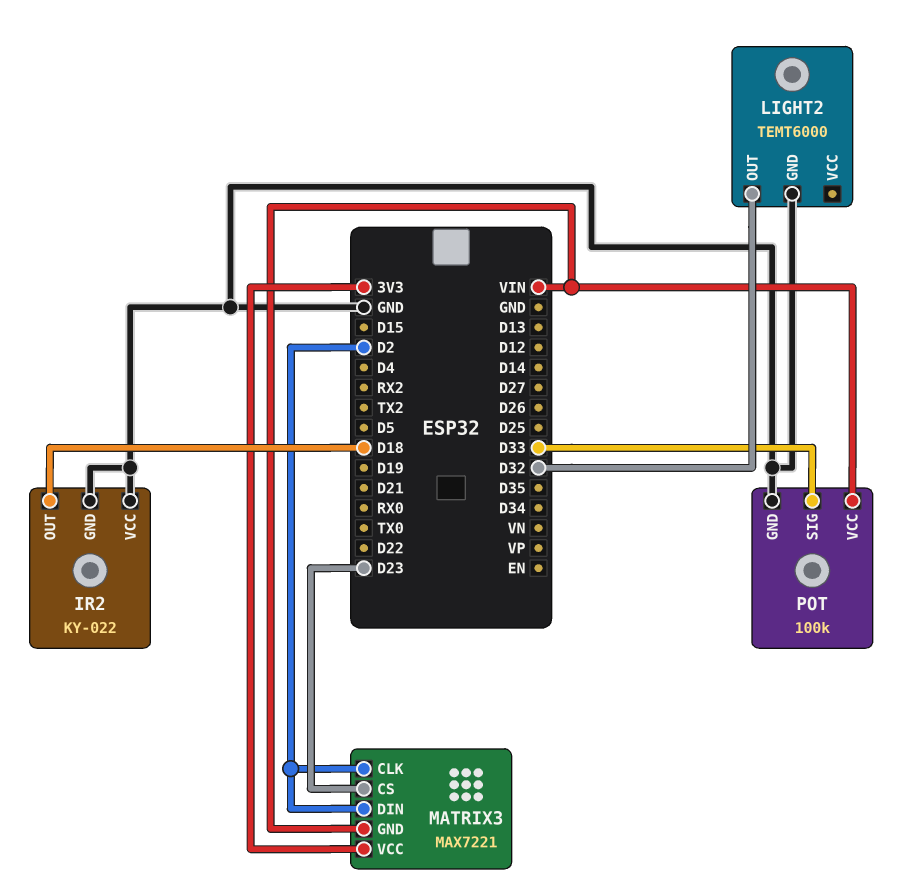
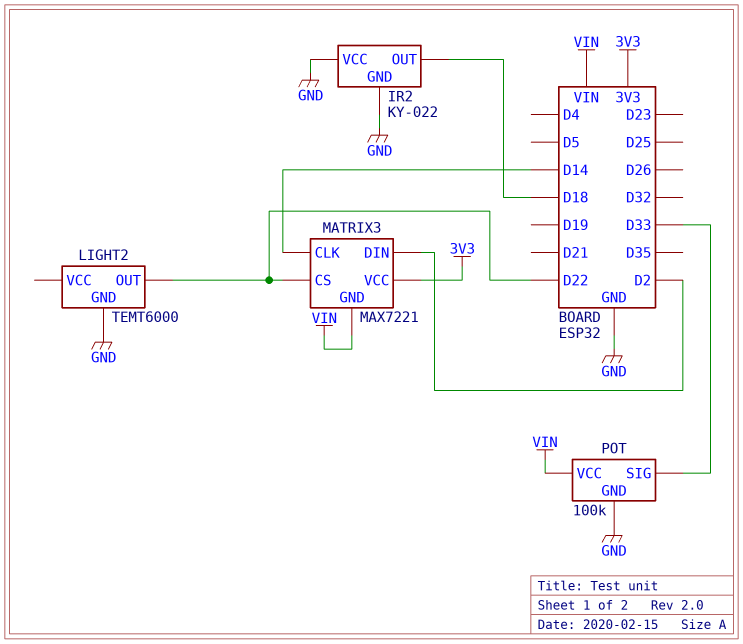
LIGHT2 pin OUT: D32 -> D22
MATRIX3 pin CLK: D2 -> D14
MATRIX3 pin CS: D23 -> D22

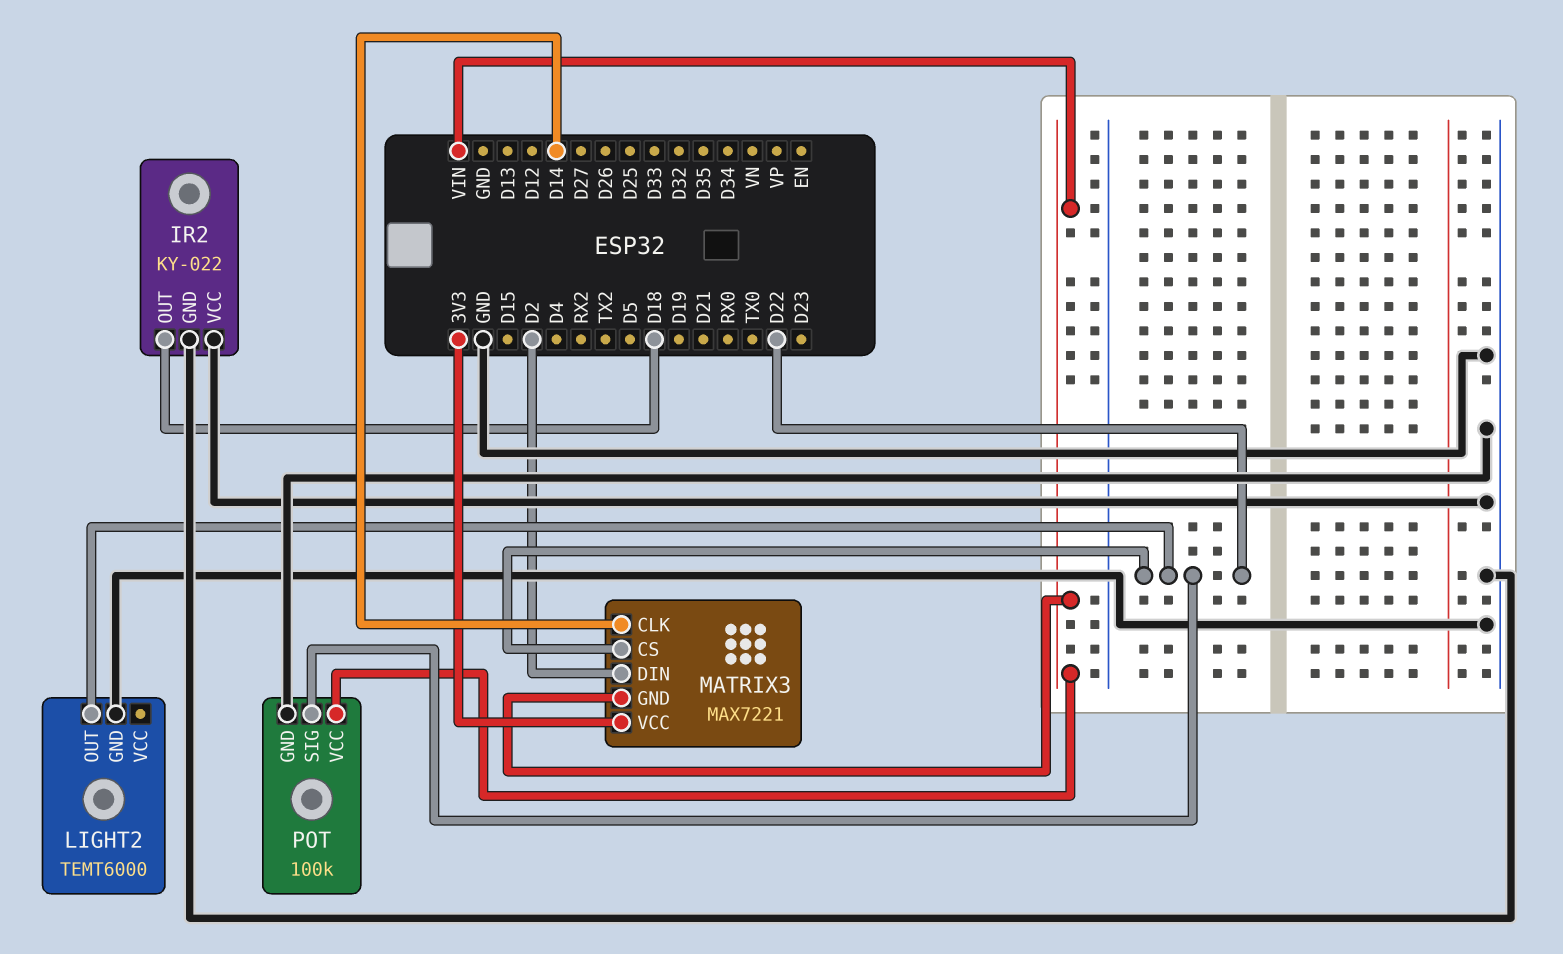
POT pin SIG: D33 -> D22

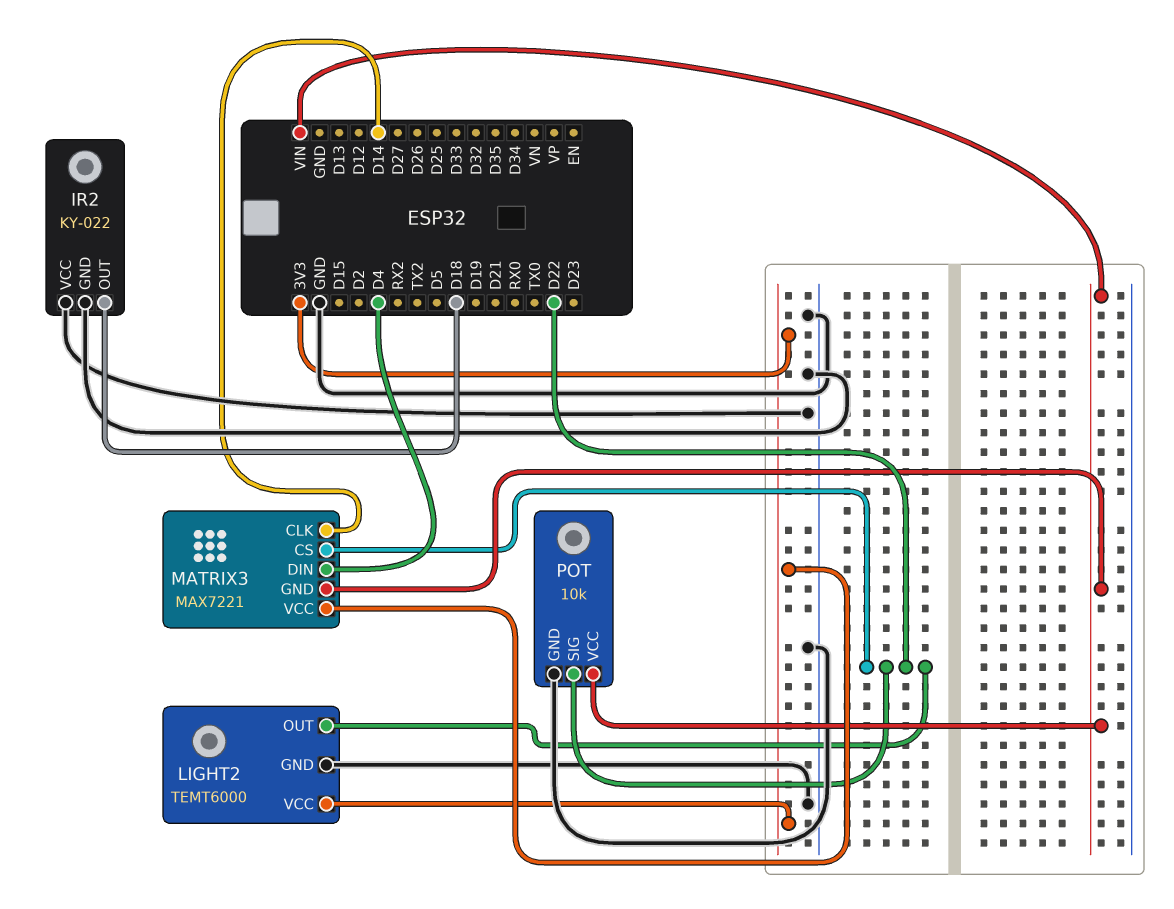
LIGHT2 pin VCC: none -> 3V3
MATRIX3 pin DIN: D2 -> D4
POT: 100k -> 10k

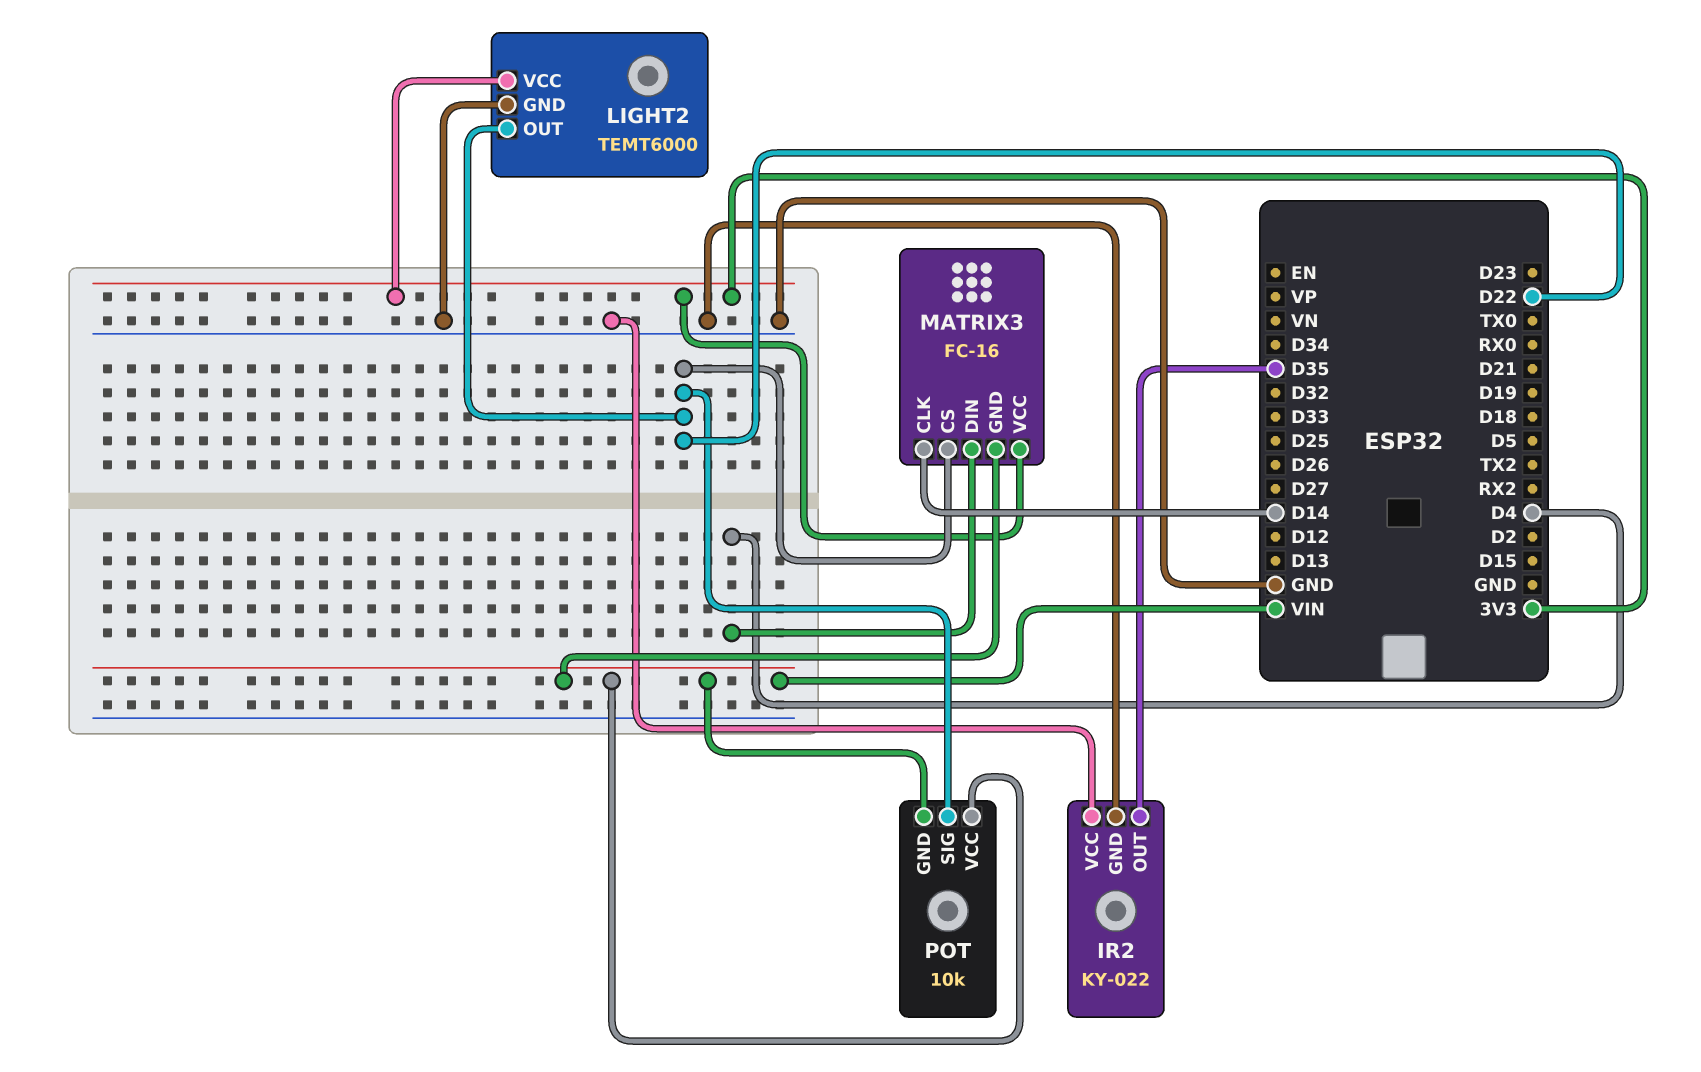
IR2 pin OUT: D18 -> D35
MATRIX3: MAX7221 -> FC-16
POT pin GND: GND -> VIN

